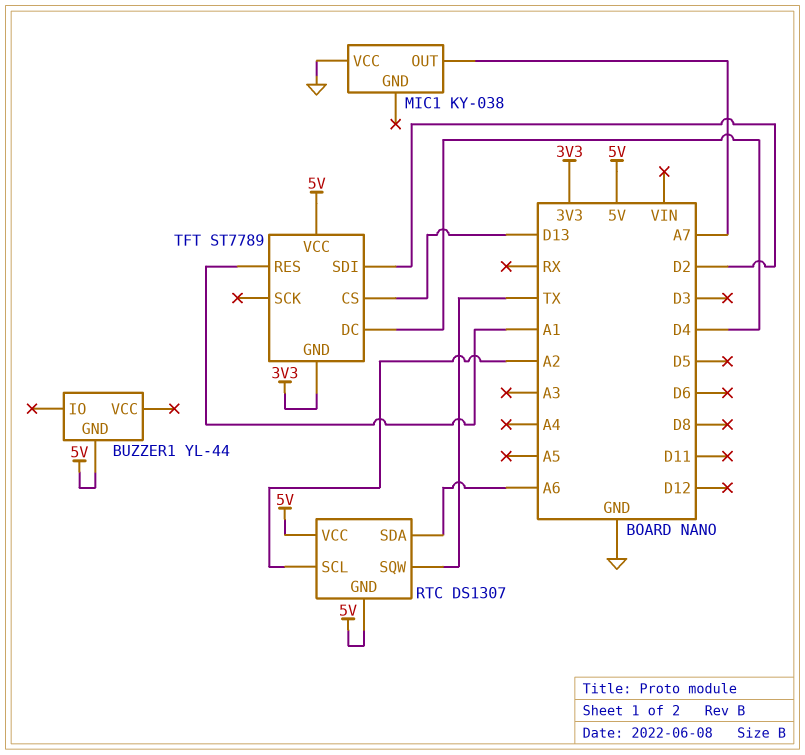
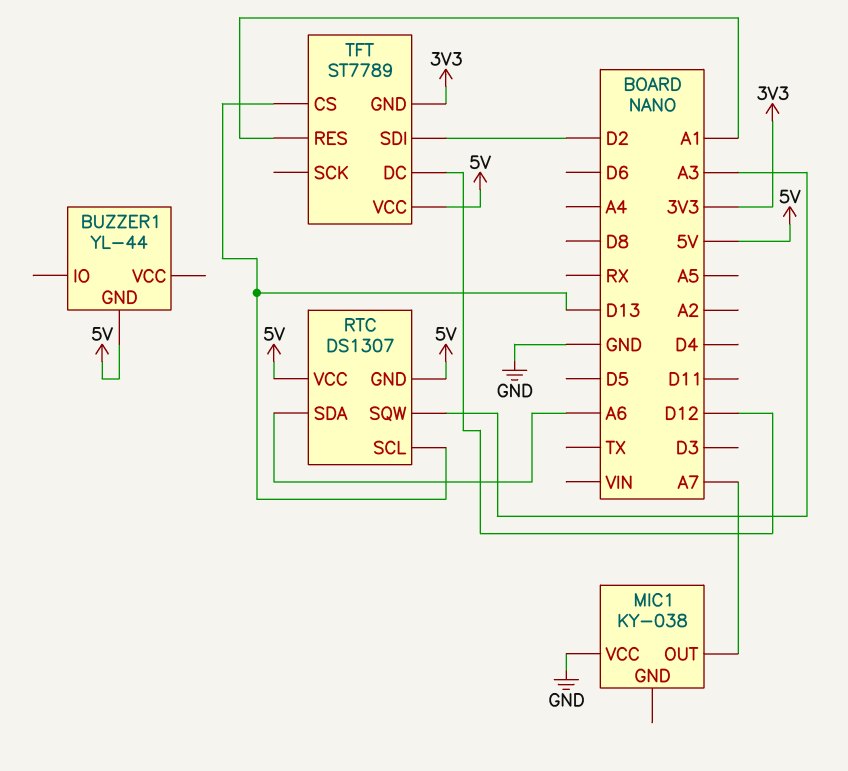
RTC pin SCL: A2 -> D13
RTC pin SQW: TX -> A3
TFT pin DC: D4 -> D12

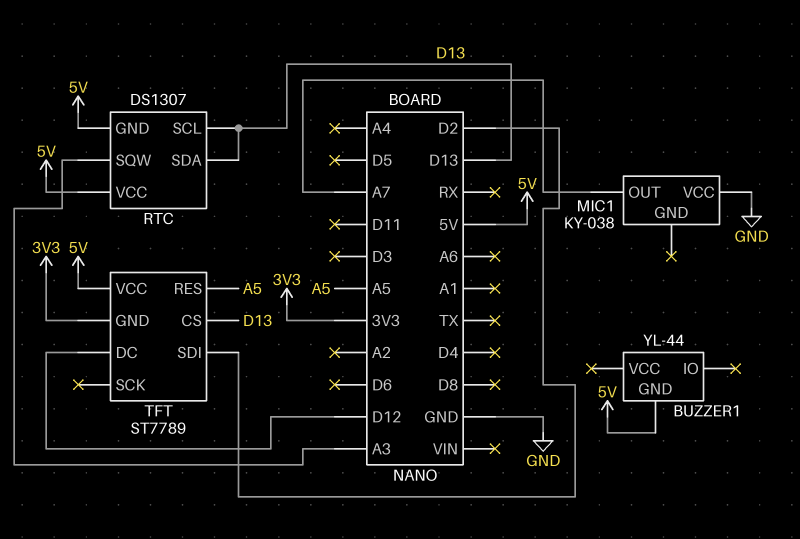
RTC pin SDA: A6 -> D13
TFT pin RES: A1 -> A5

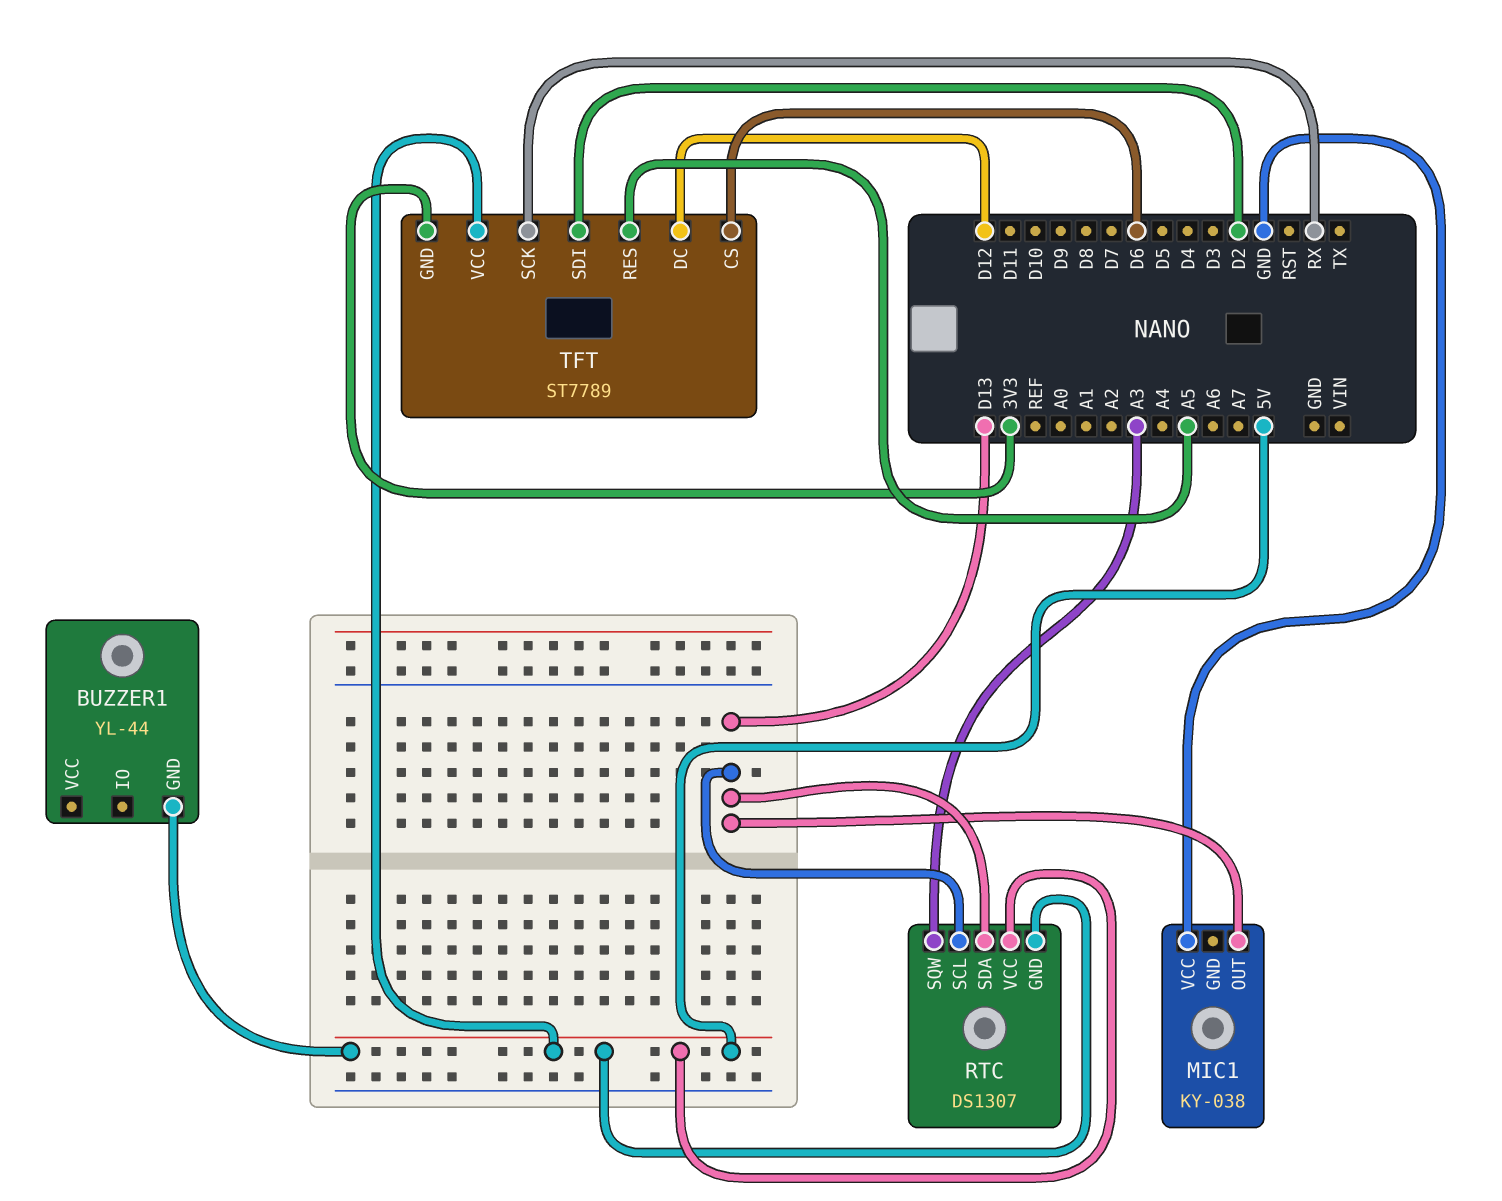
MIC1 pin OUT: A7 -> D13
TFT pin CS: D13 -> D6
TFT pin SCK: none -> RX

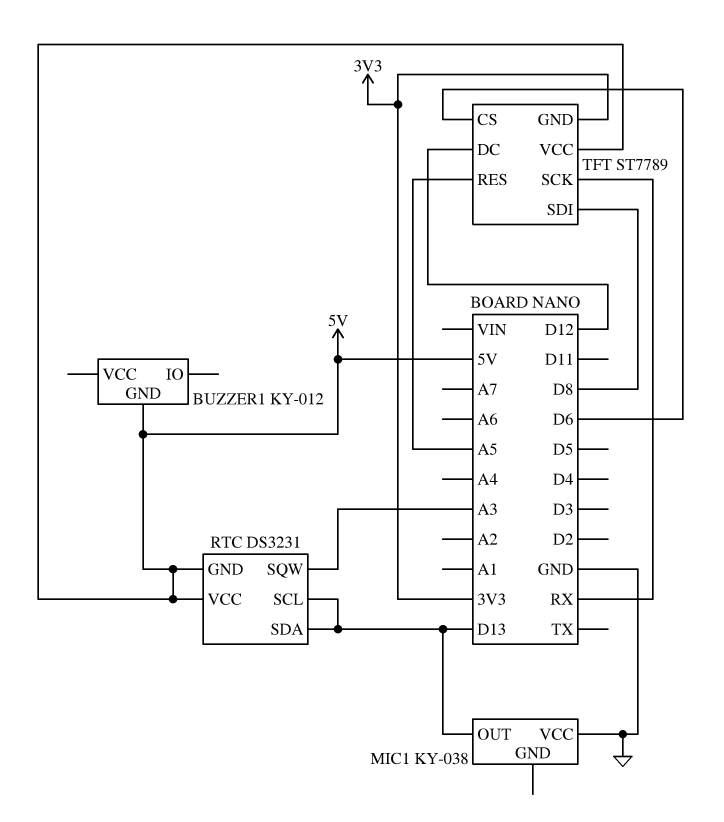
BUZZER1: YL-44 -> KY-012
RTC: DS1307 -> DS3231
TFT pin SDI: D2 -> D8

